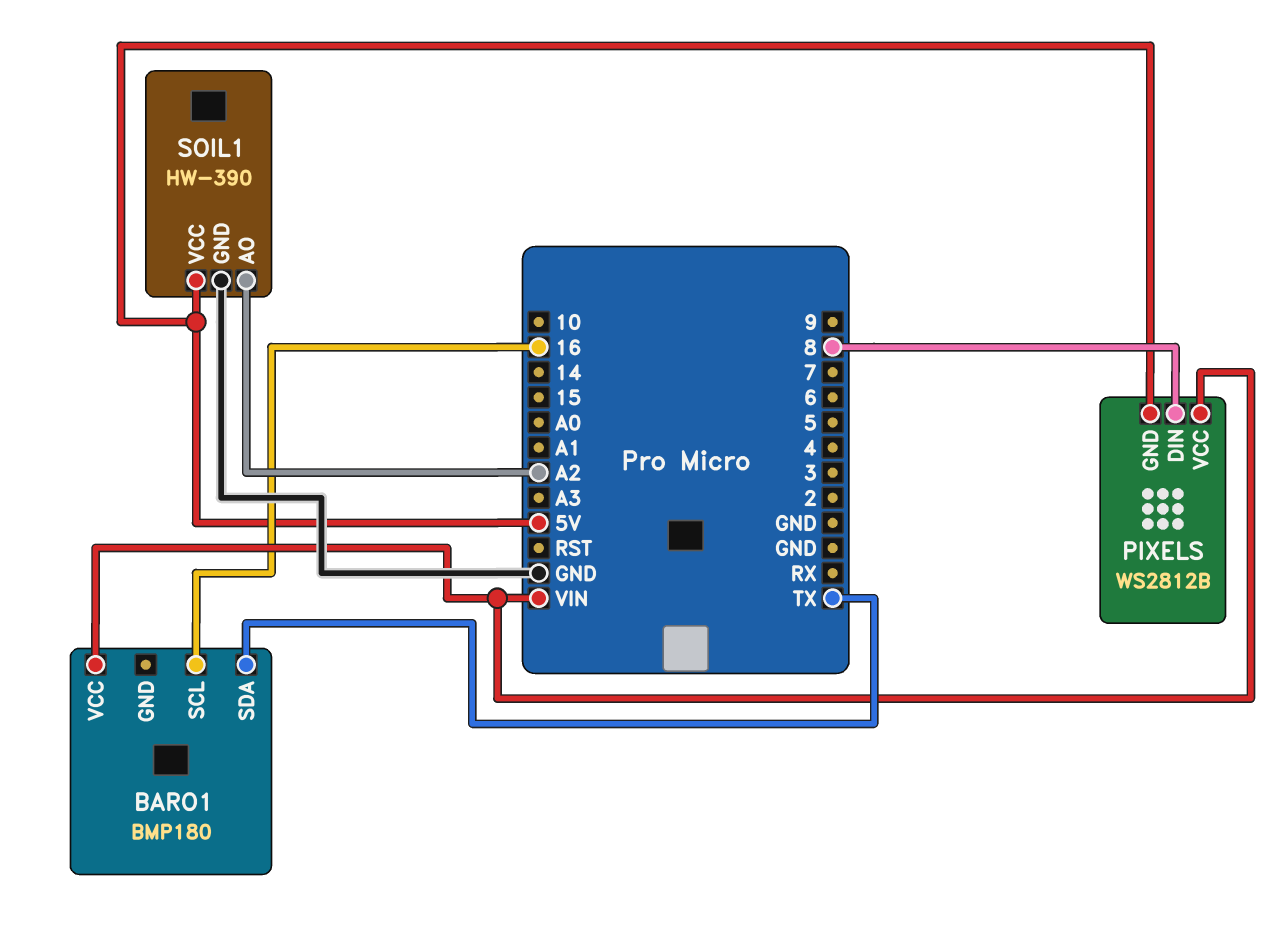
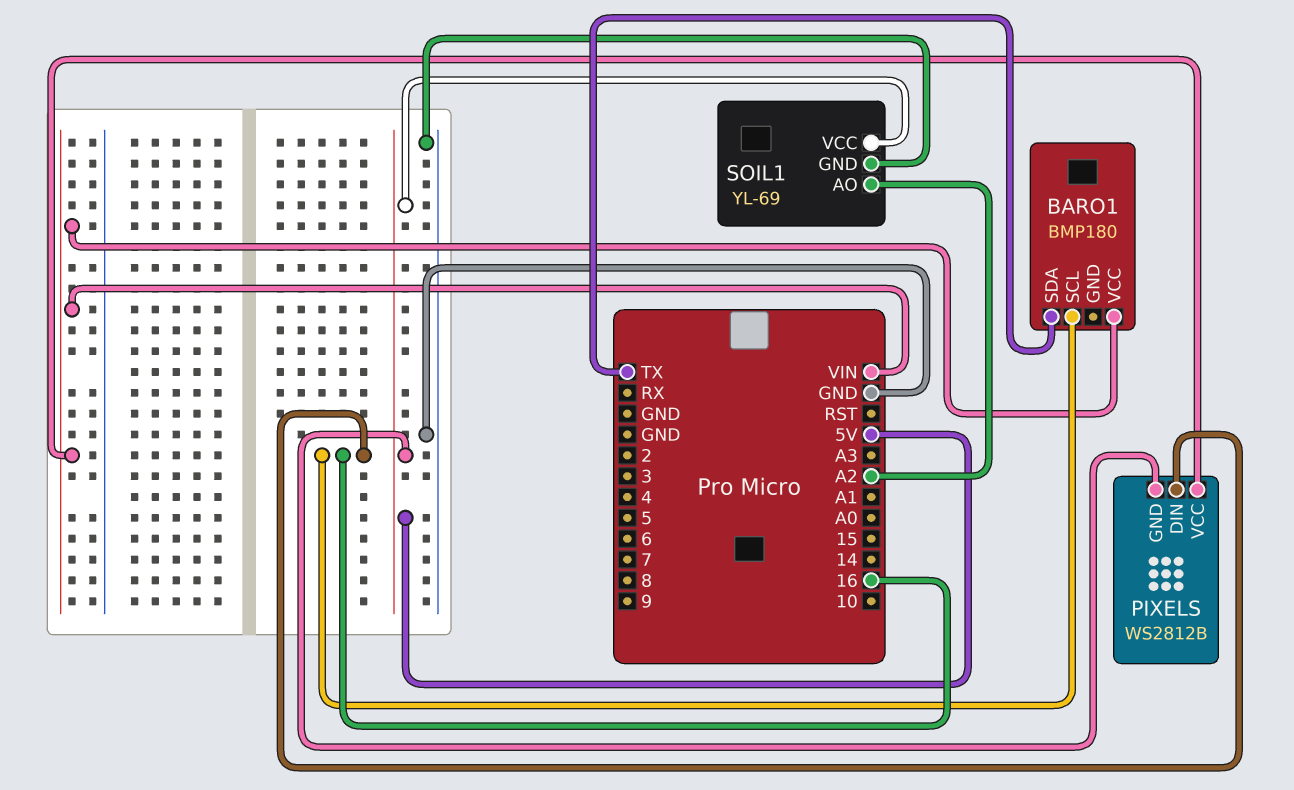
PIXELS pin DIN: 8 -> 16
SOIL1: HW-390 -> YL-69

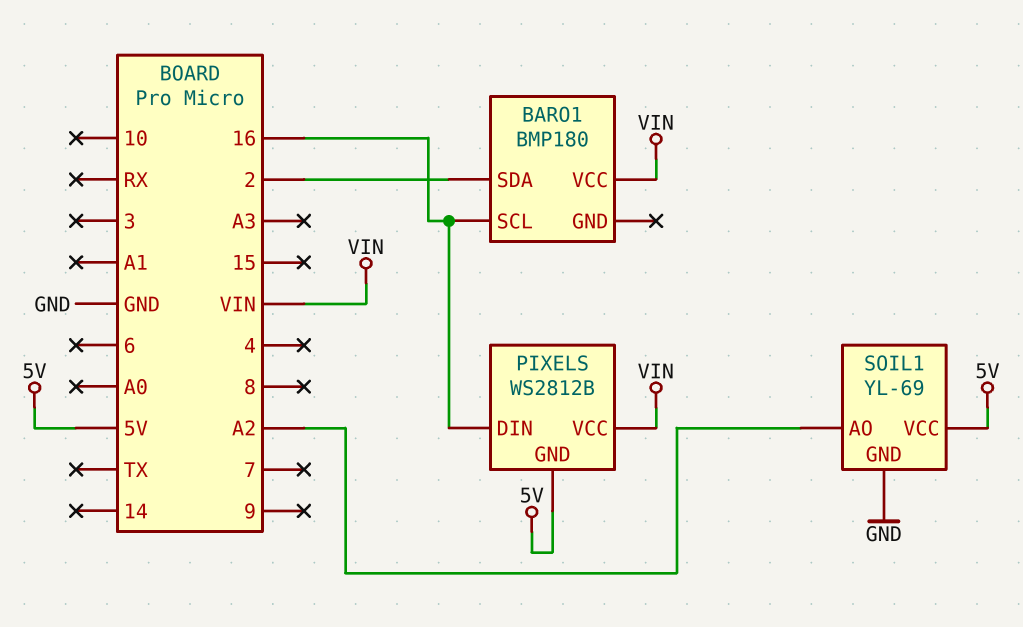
BARO1 pin SDA: TX -> 2

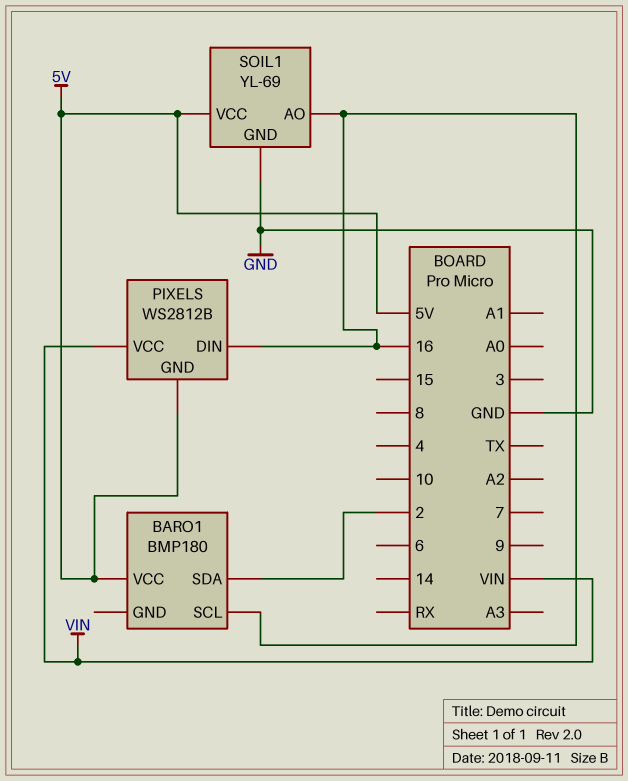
BARO1 pin VCC: VIN -> 5V
SOIL1 pin AO: A2 -> 16

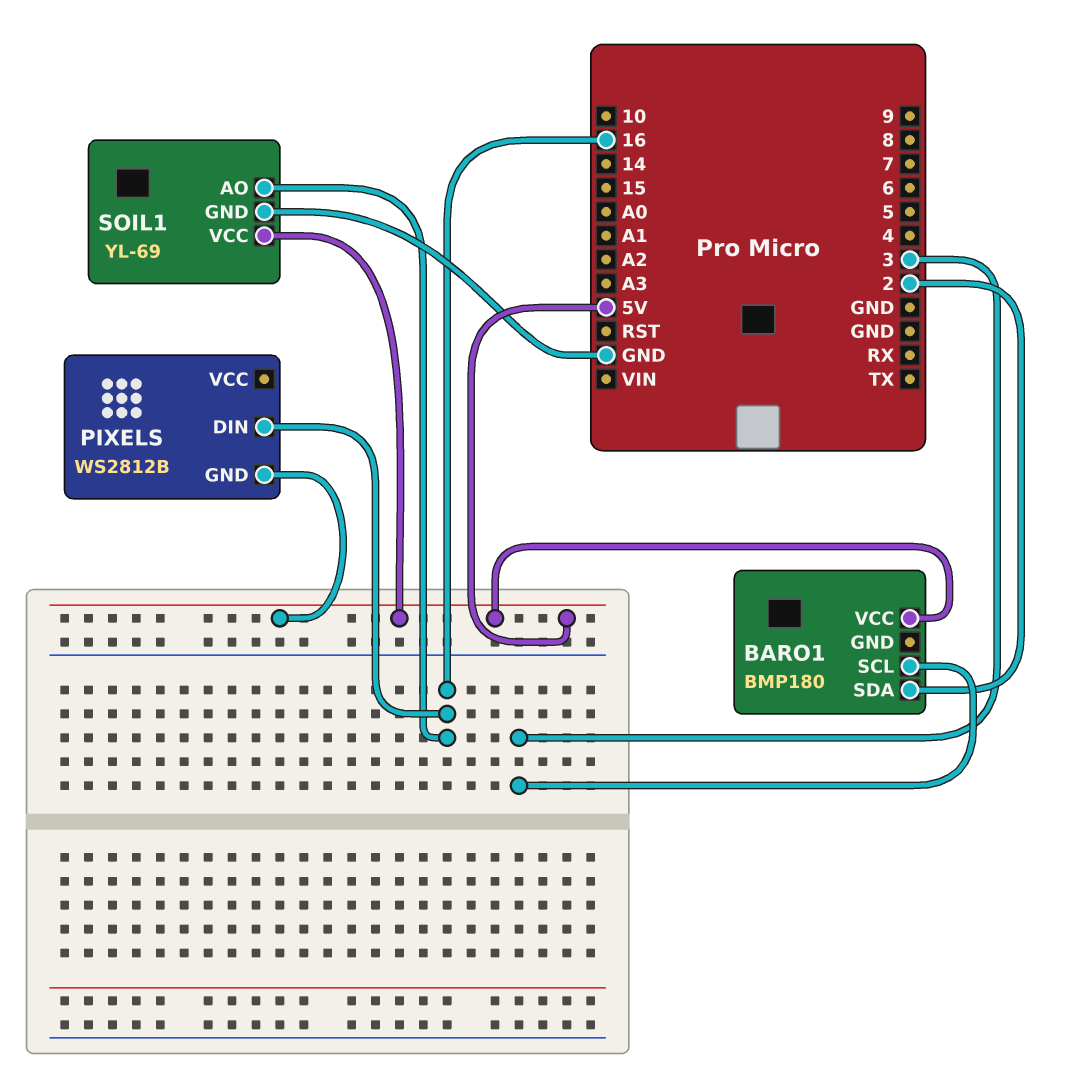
BARO1 pin SCL: 16 -> 3
PIXELS pin VCC: VIN -> none

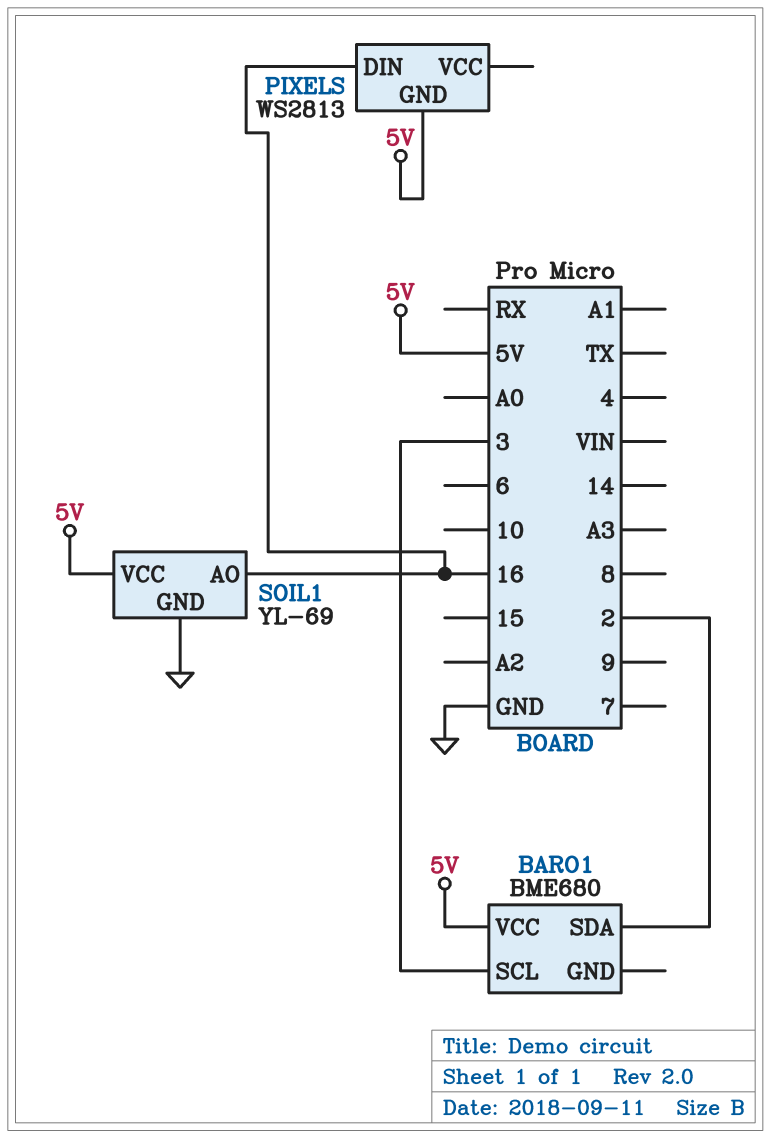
BARO1: BMP180 -> BME680
PIXELS: WS2812B -> WS2813

